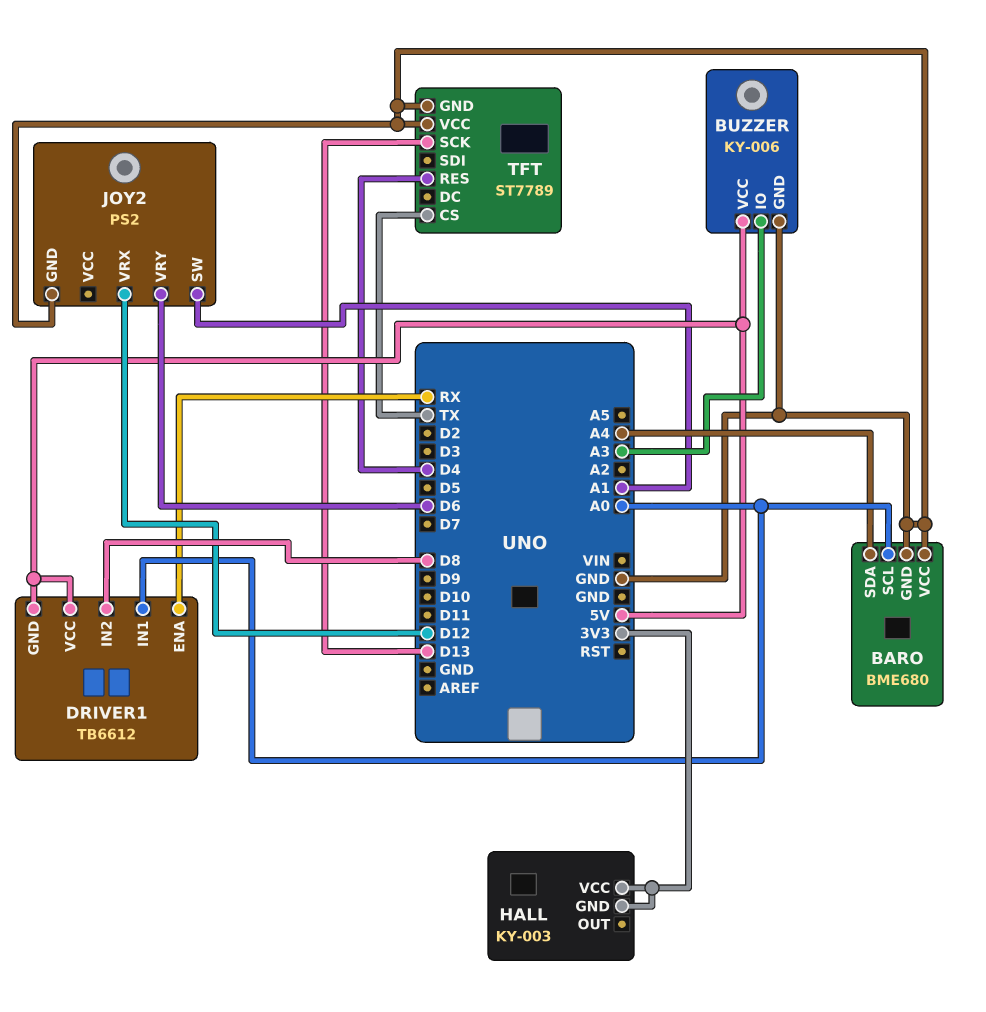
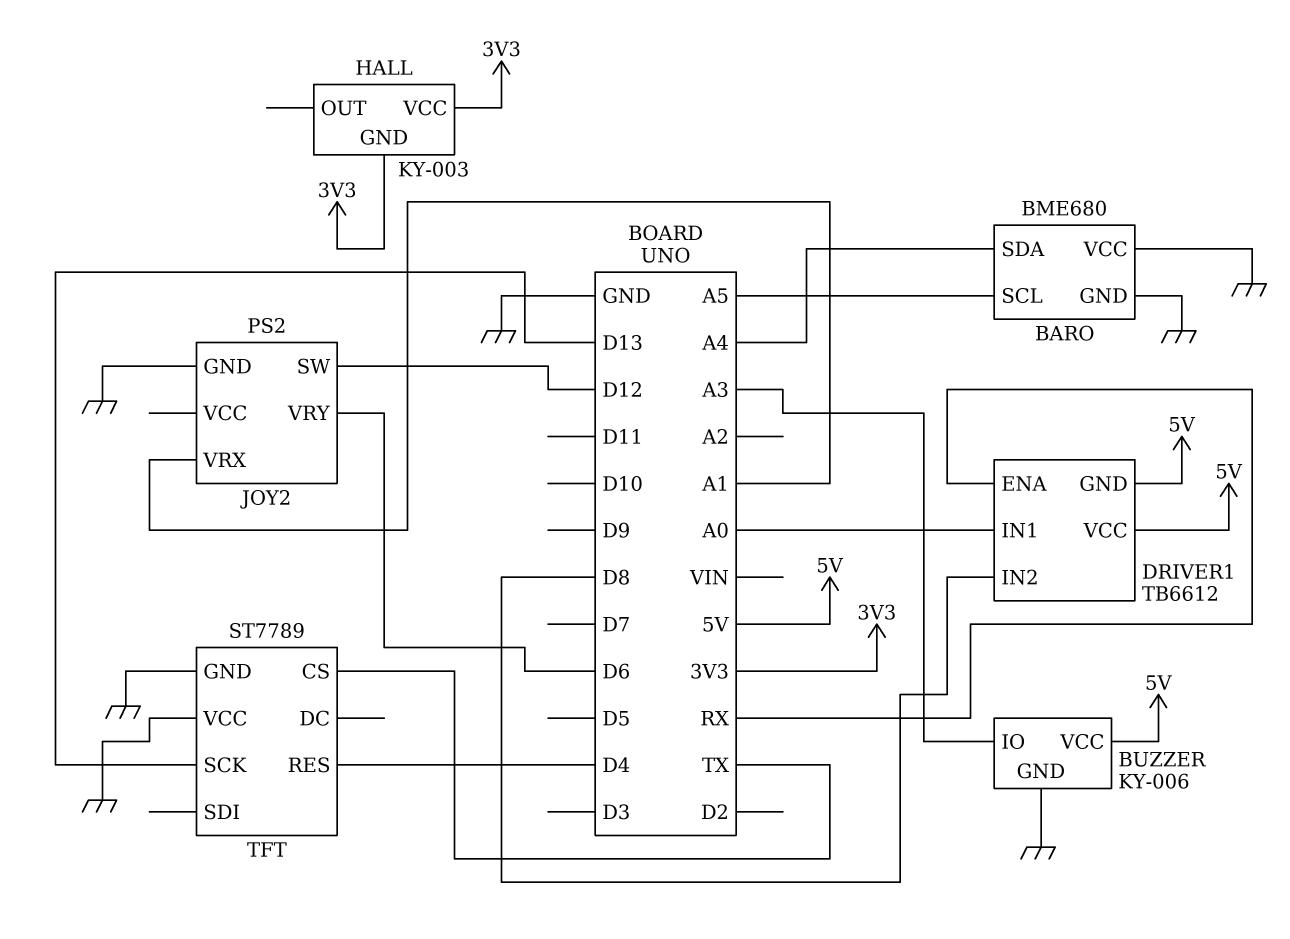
BARO pin SCL: A0 -> A5
JOY2 pin SW: A1 -> D12
JOY2 pin VRX: D12 -> A1

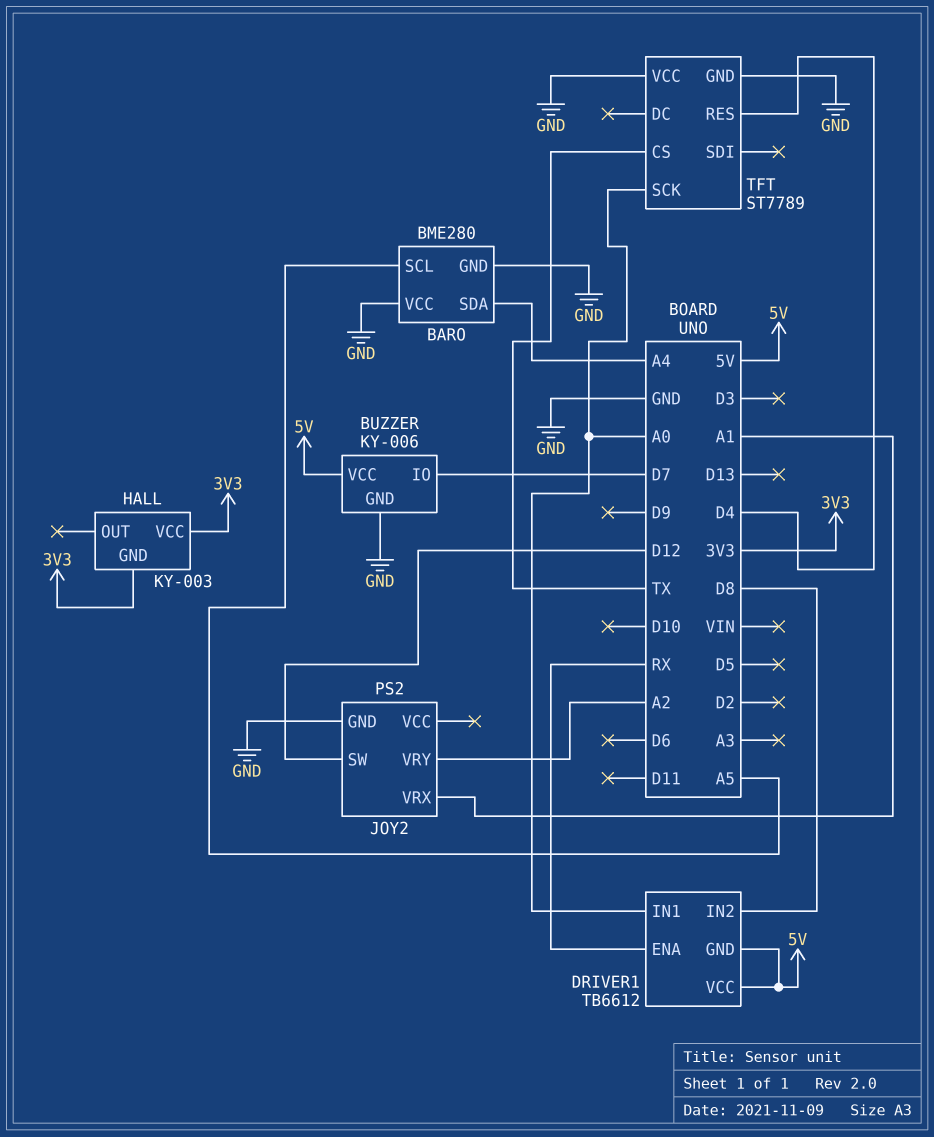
BARO: BME680 -> BME280
BUZZER pin IO: A3 -> D7
JOY2 pin VRY: D6 -> A2
TFT pin SCK: D13 -> A0

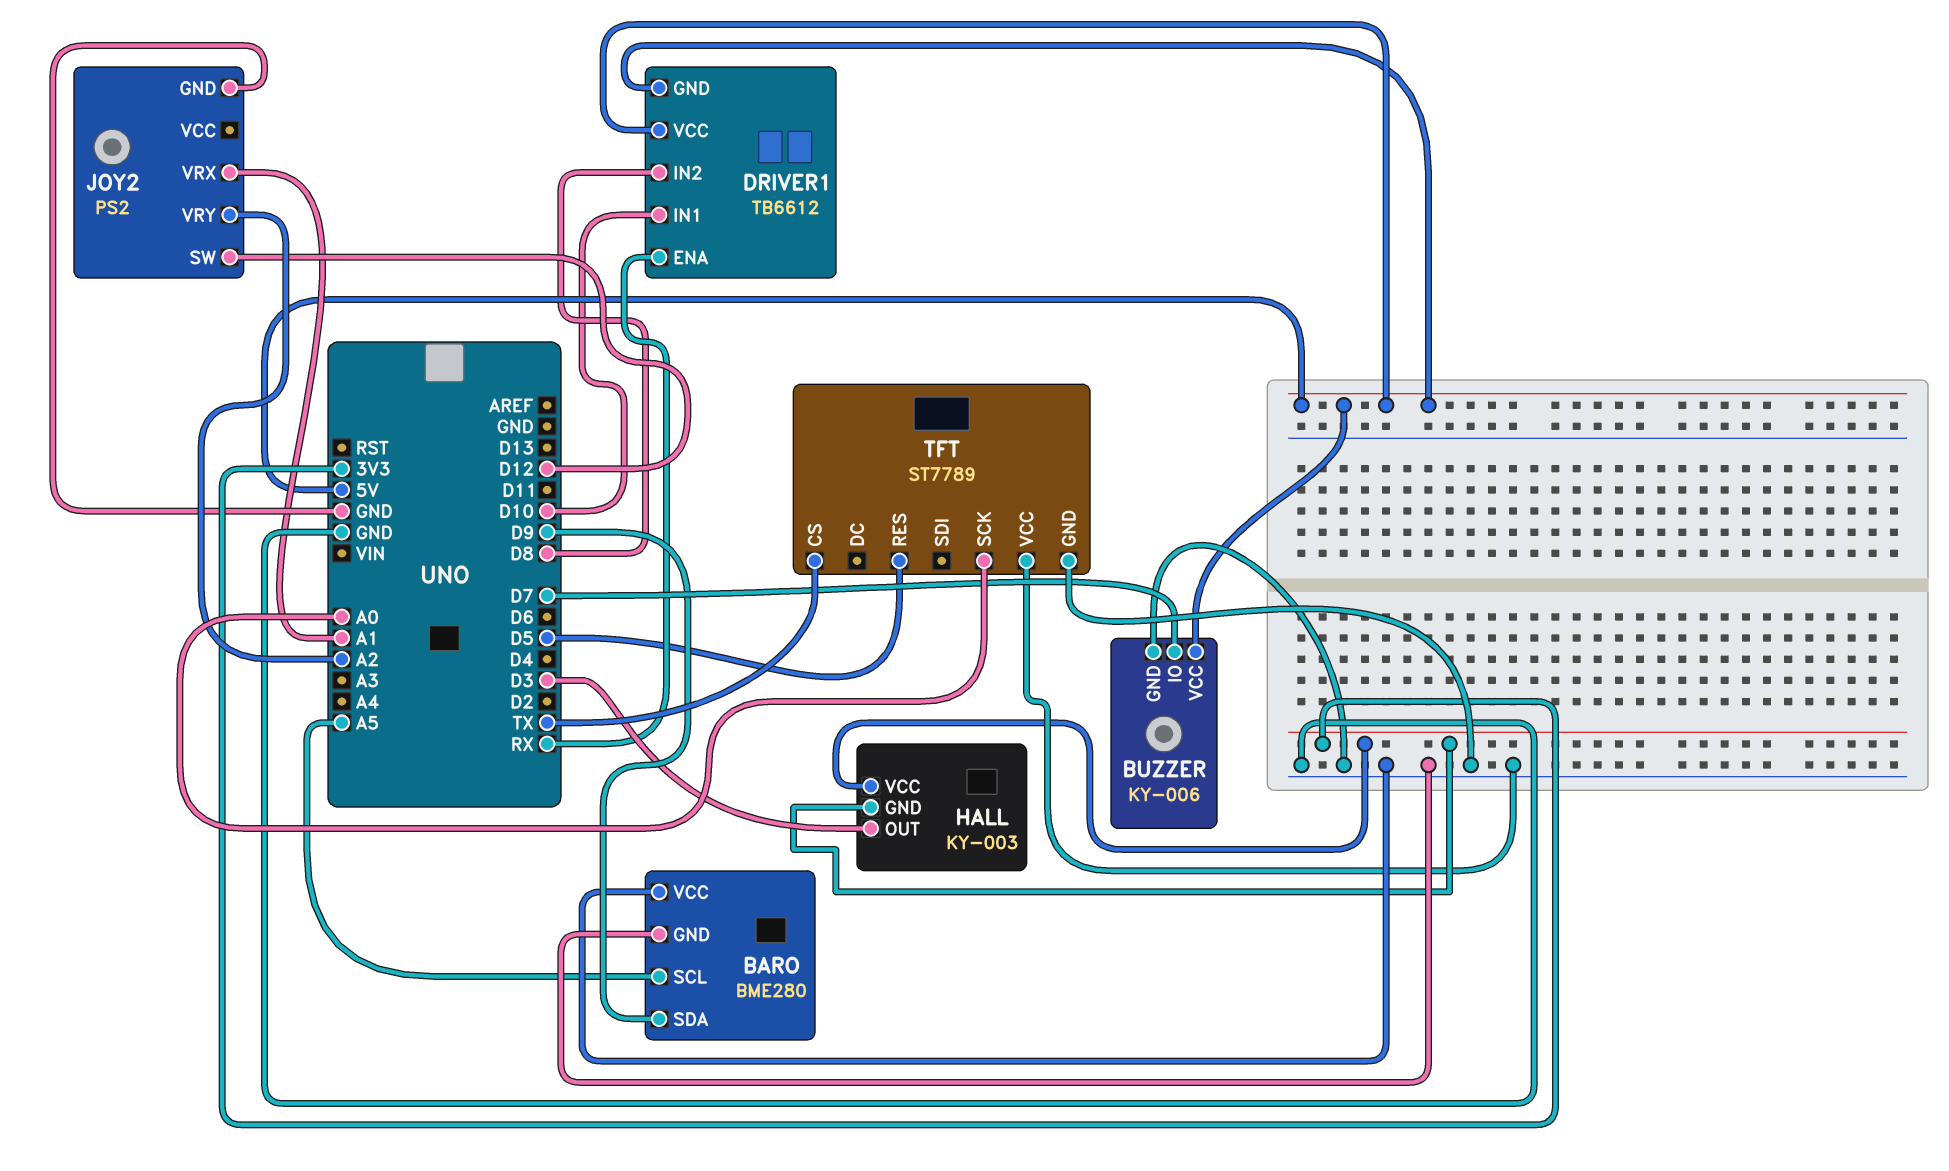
BARO pin SDA: A4 -> D9
DRIVER1 pin IN1: A0 -> D10
HALL pin OUT: none -> D3
TFT pin RES: D4 -> D5

